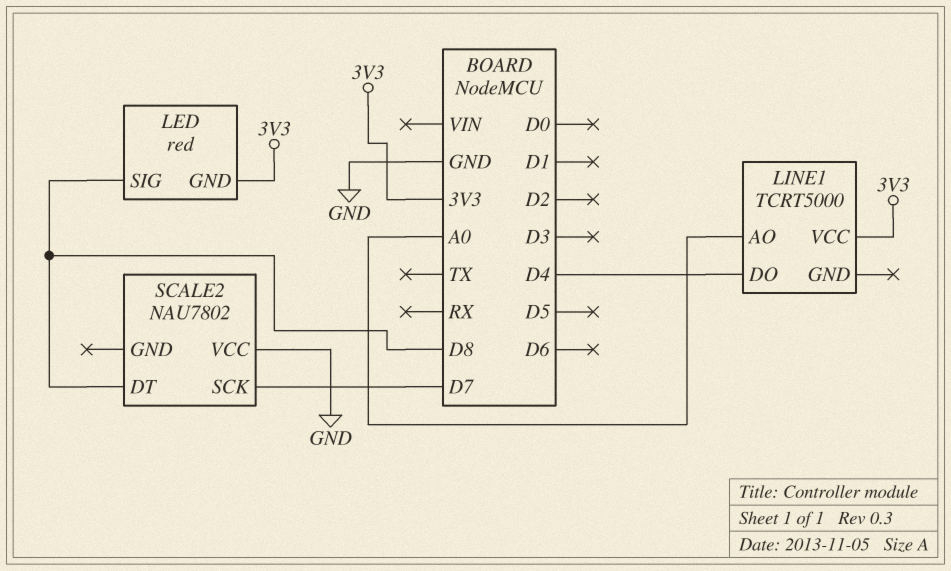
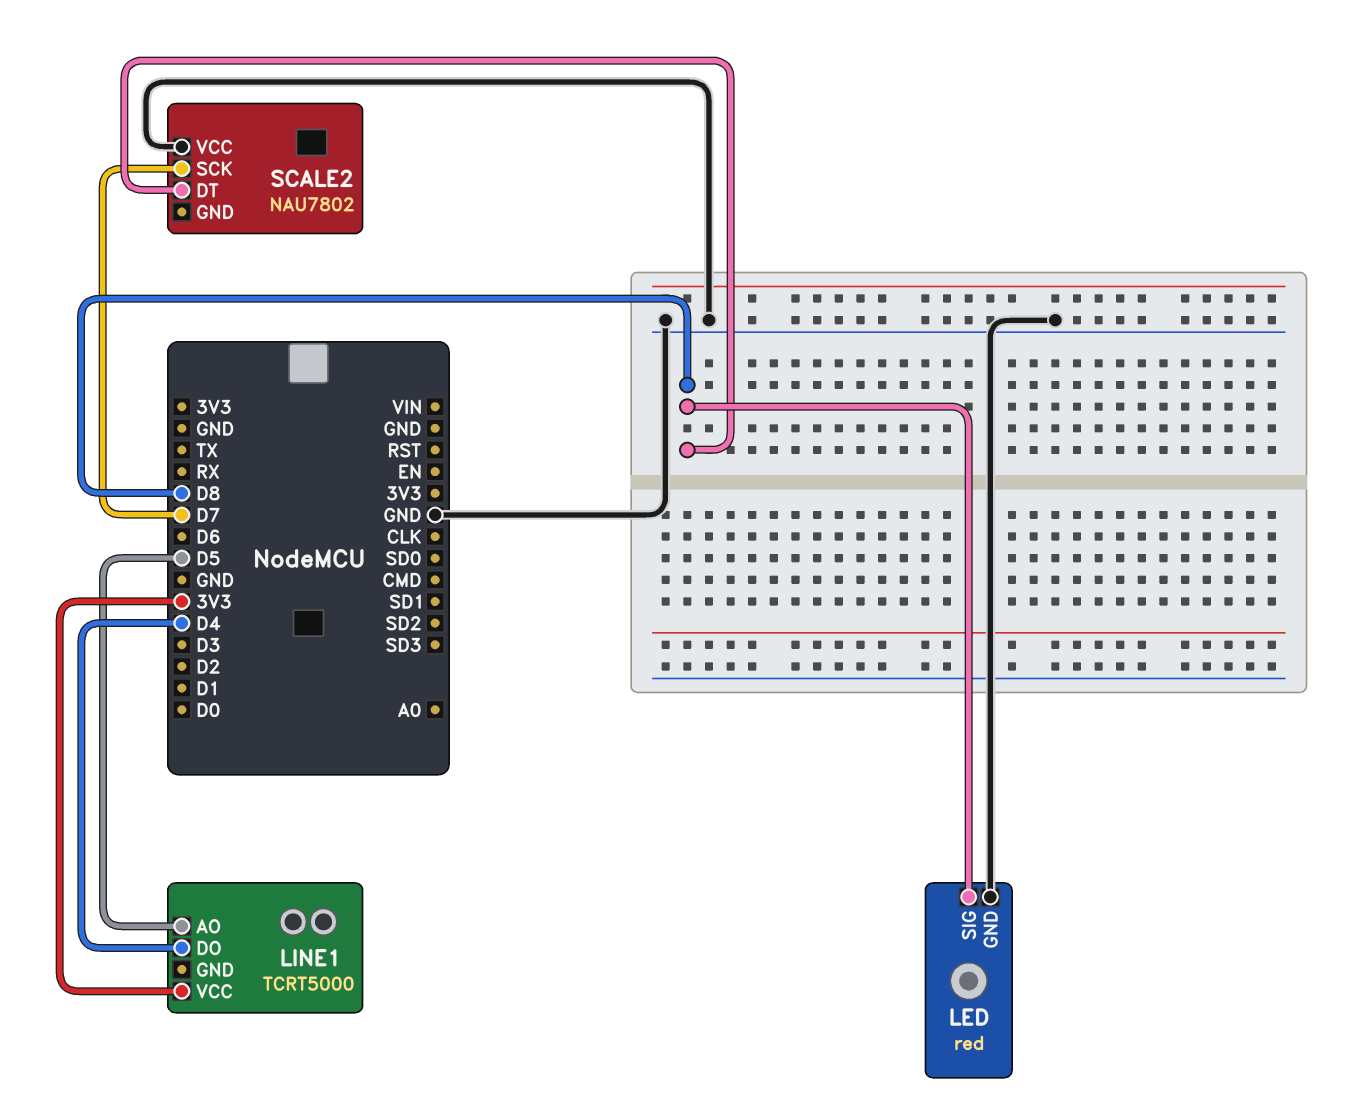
LED pin GND: 3V3 -> GND
LINE1 pin AO: A0 -> D5

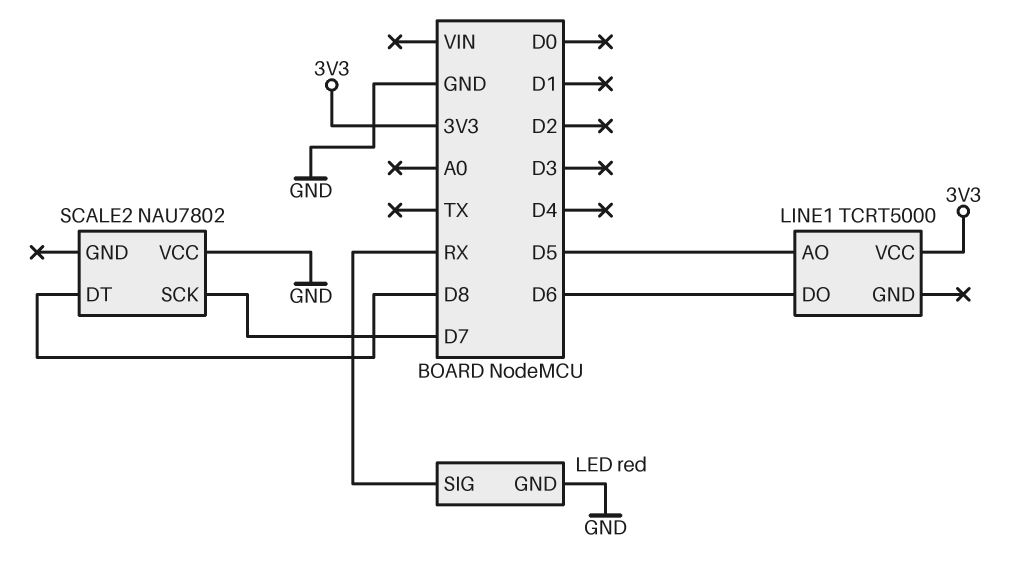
LED pin SIG: D8 -> RX
LINE1 pin DO: D4 -> D6

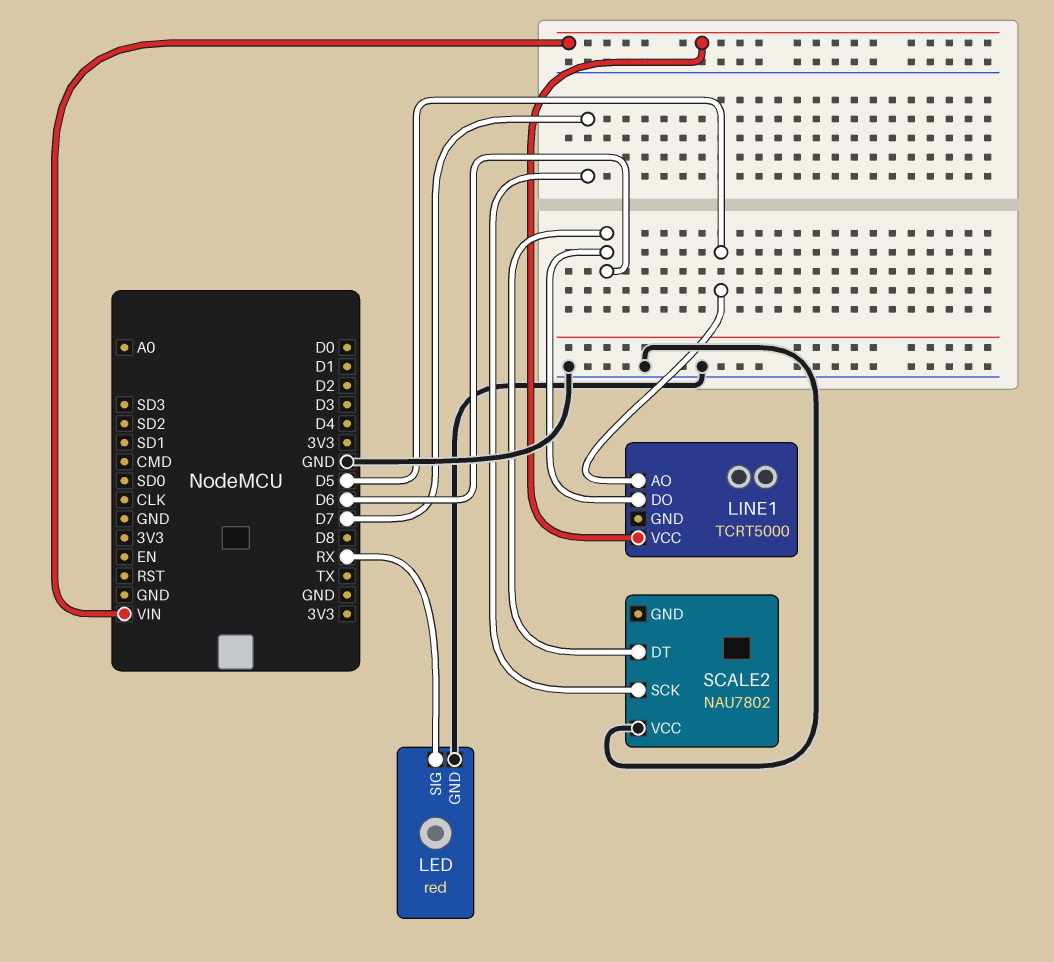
LINE1 pin VCC: 3V3 -> VIN
SCALE2 pin DT: D8 -> D6

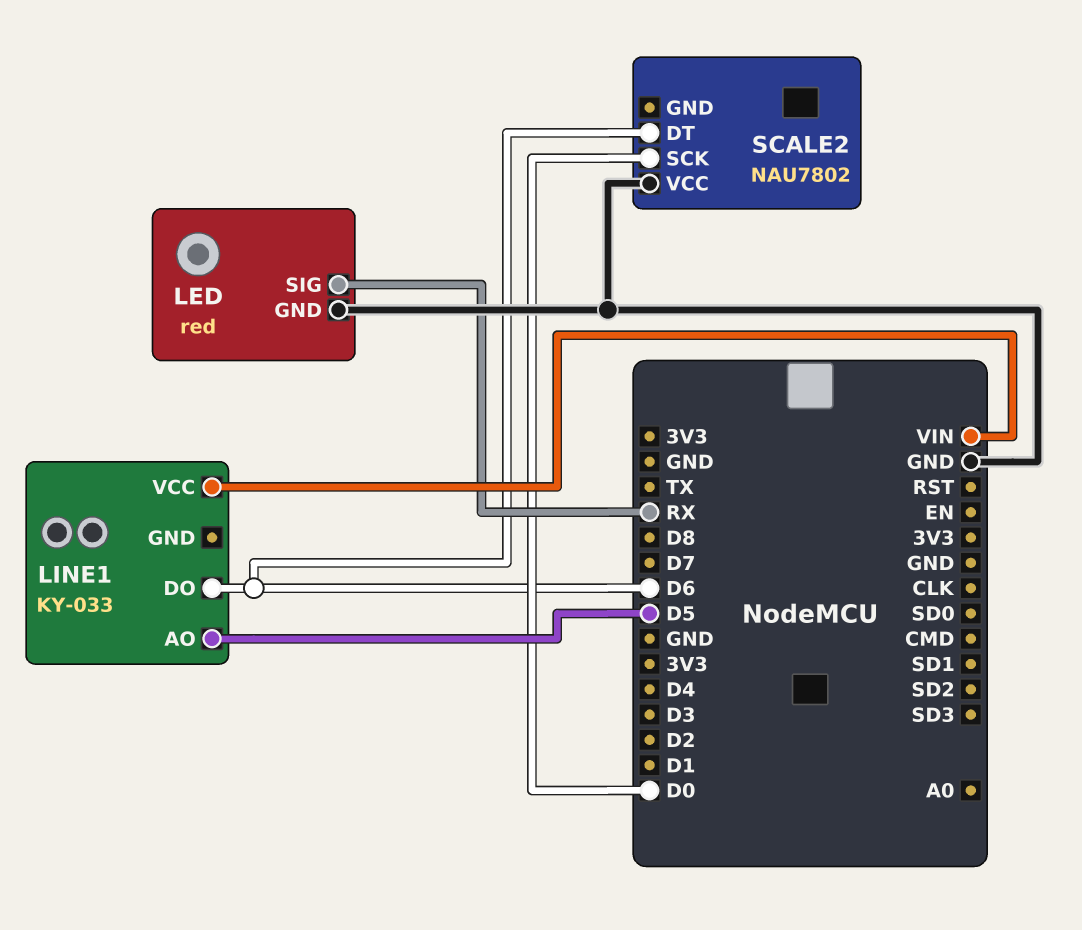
LINE1: TCRT5000 -> KY-033
SCALE2 pin SCK: D7 -> D0

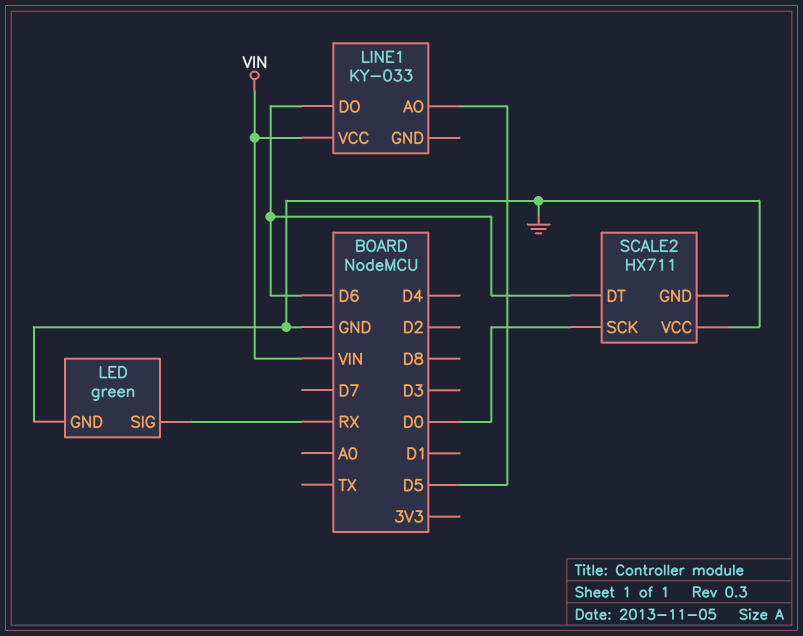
LED: red -> green
SCALE2: NAU7802 -> HX711

